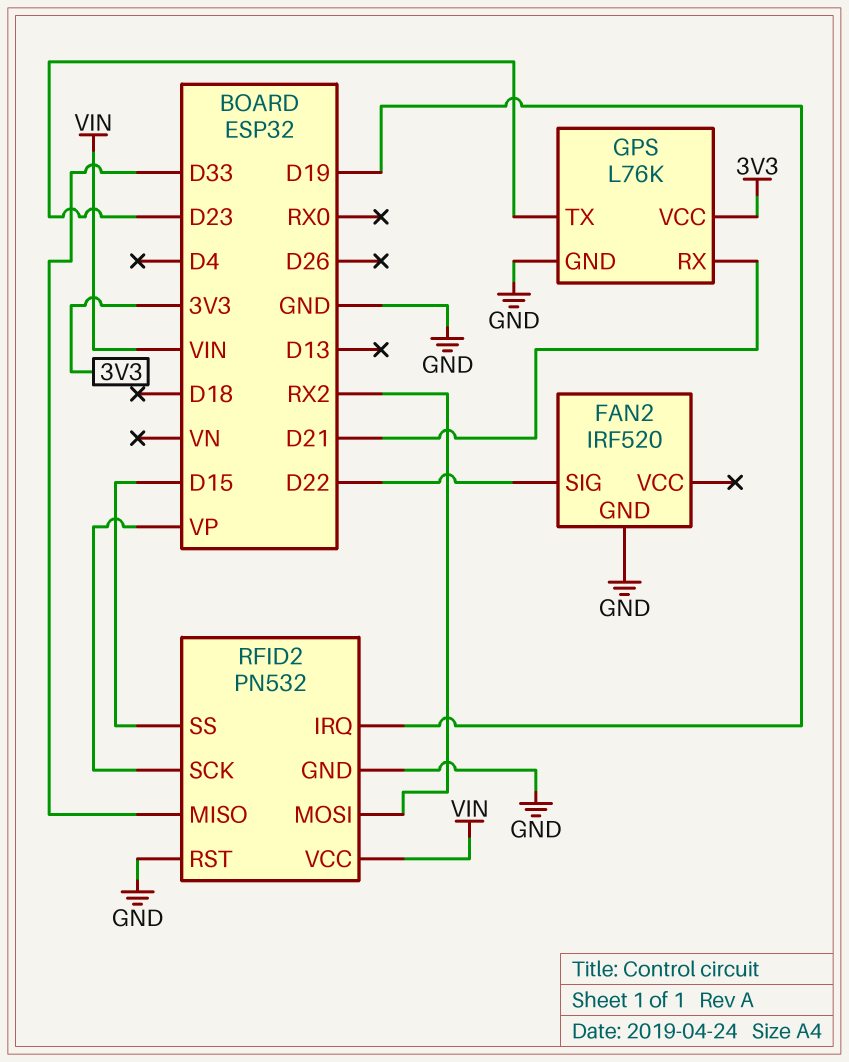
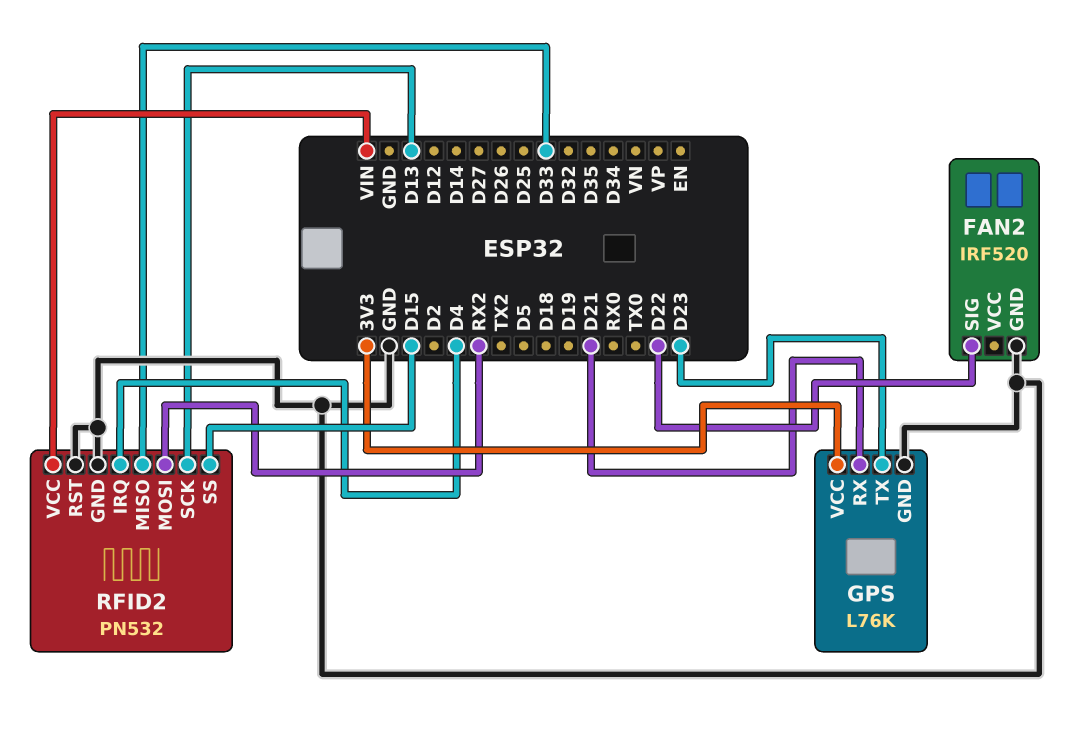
RFID2 pin IRQ: D19 -> D4
RFID2 pin SCK: VP -> D13

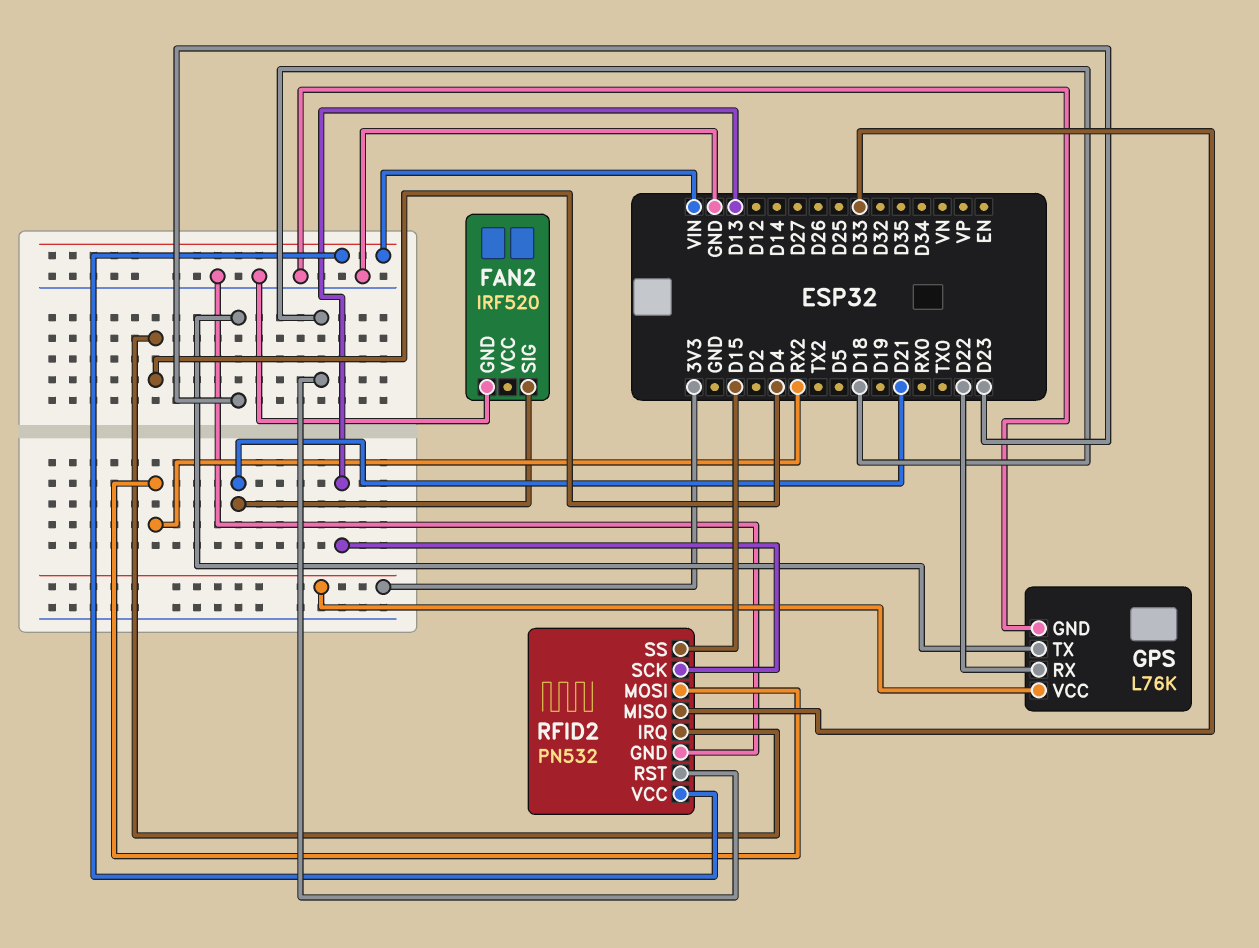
FAN2 pin SIG: D22 -> D21
GPS pin RX: D21 -> D22
RFID2 pin RST: GND -> D18

